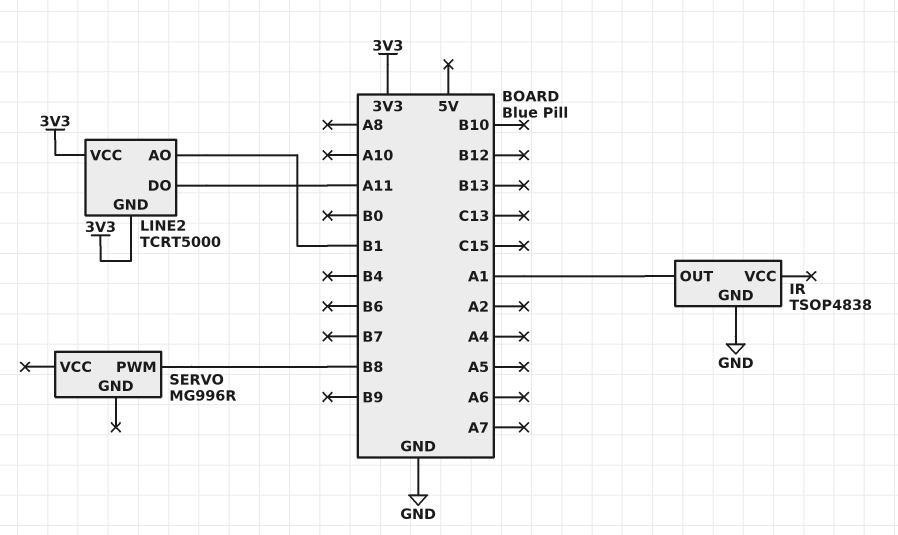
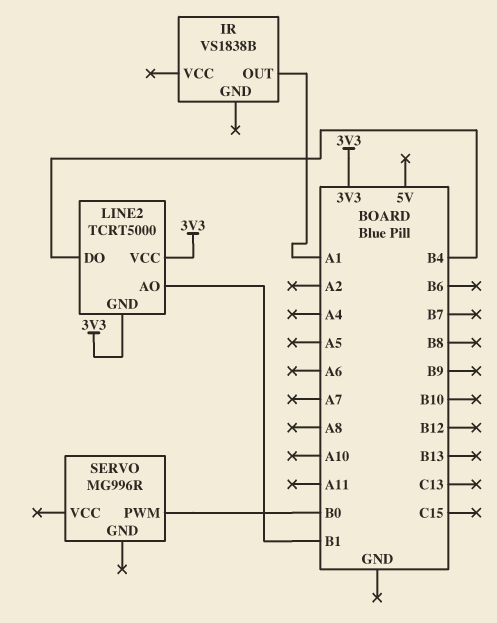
IR: TSOP4838 -> VS1838B
IR pin GND: GND -> none
LINE2 pin DO: A11 -> B4
SERVO pin PWM: B8 -> B0

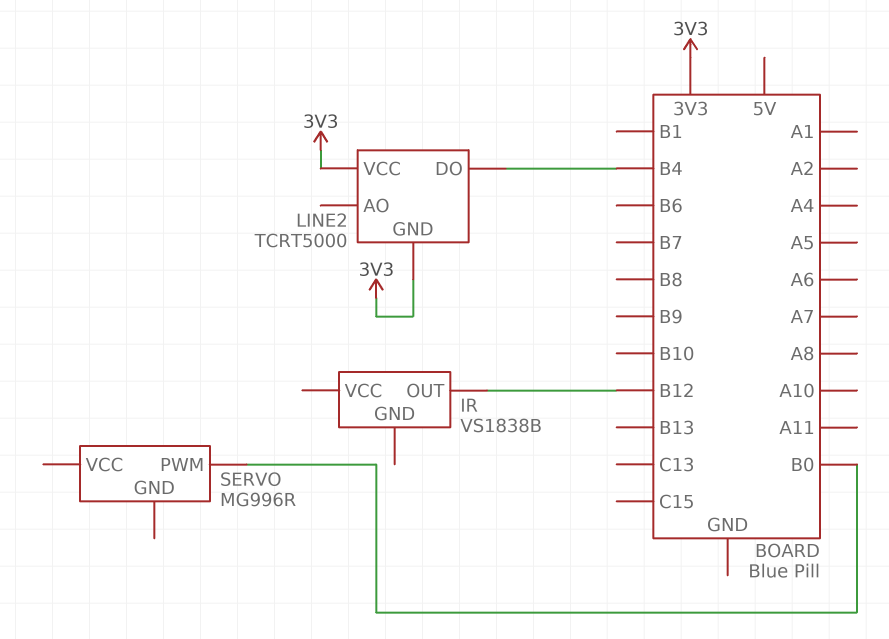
IR pin OUT: A1 -> B12
LINE2 pin AO: B1 -> none

